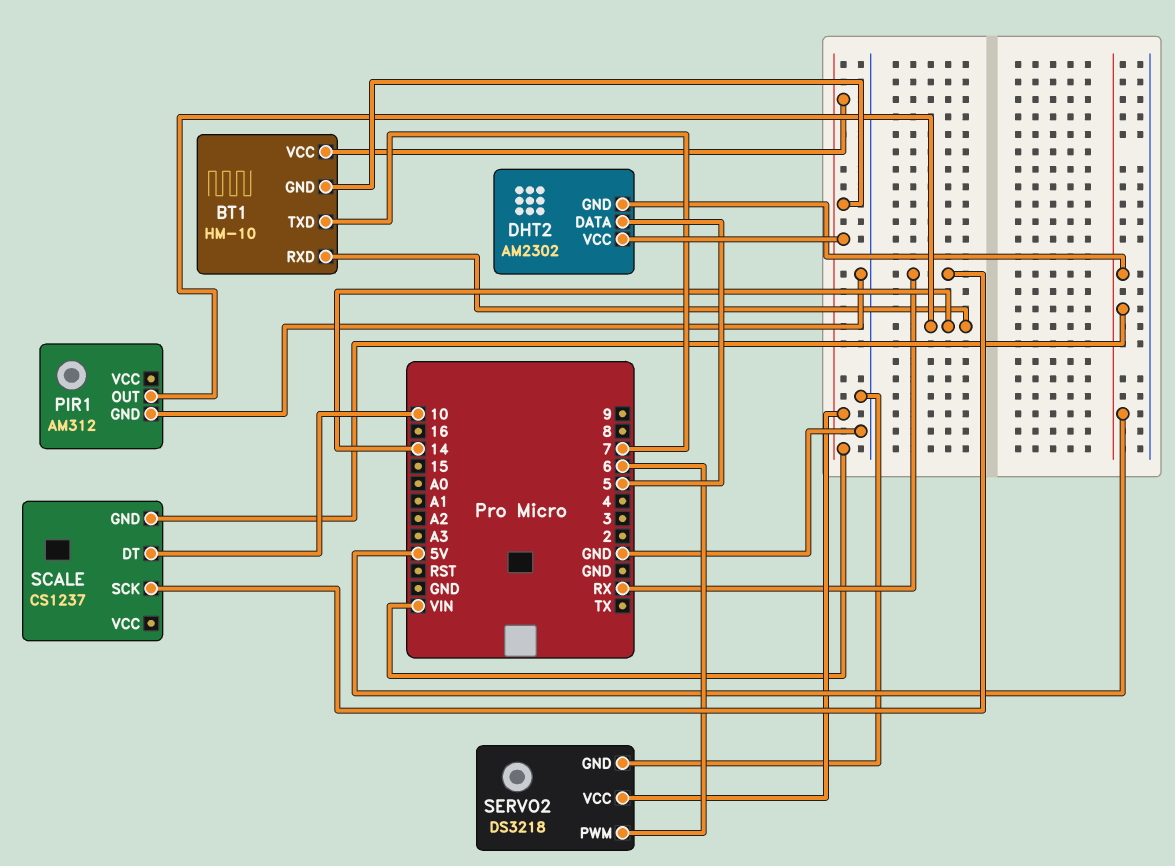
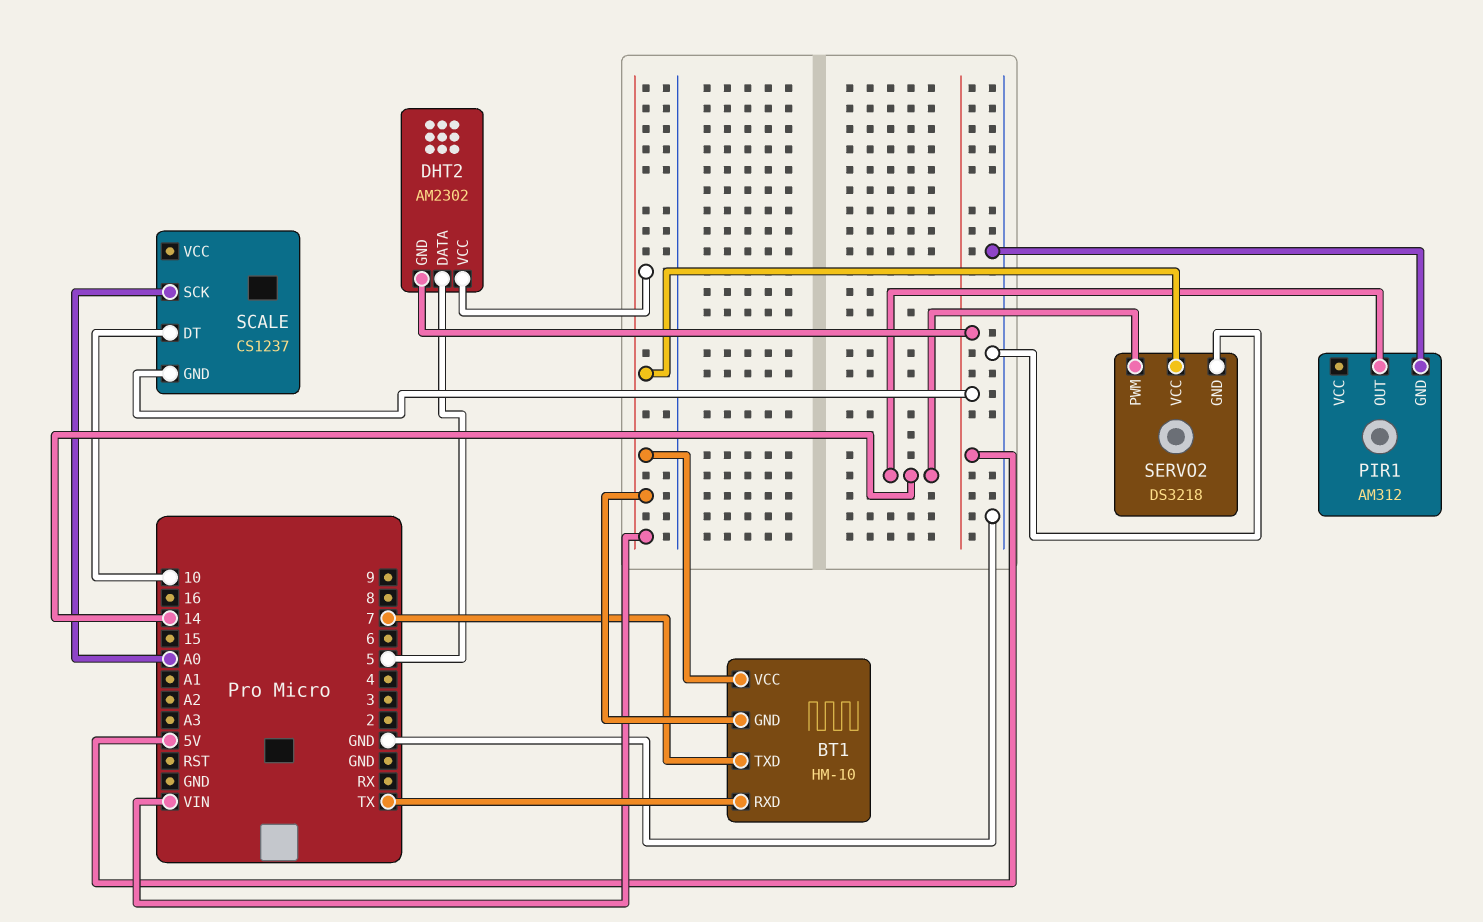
BT1 pin RXD: 14 -> TX
SCALE pin SCK: RX -> A0
SERVO2 pin PWM: 6 -> 14

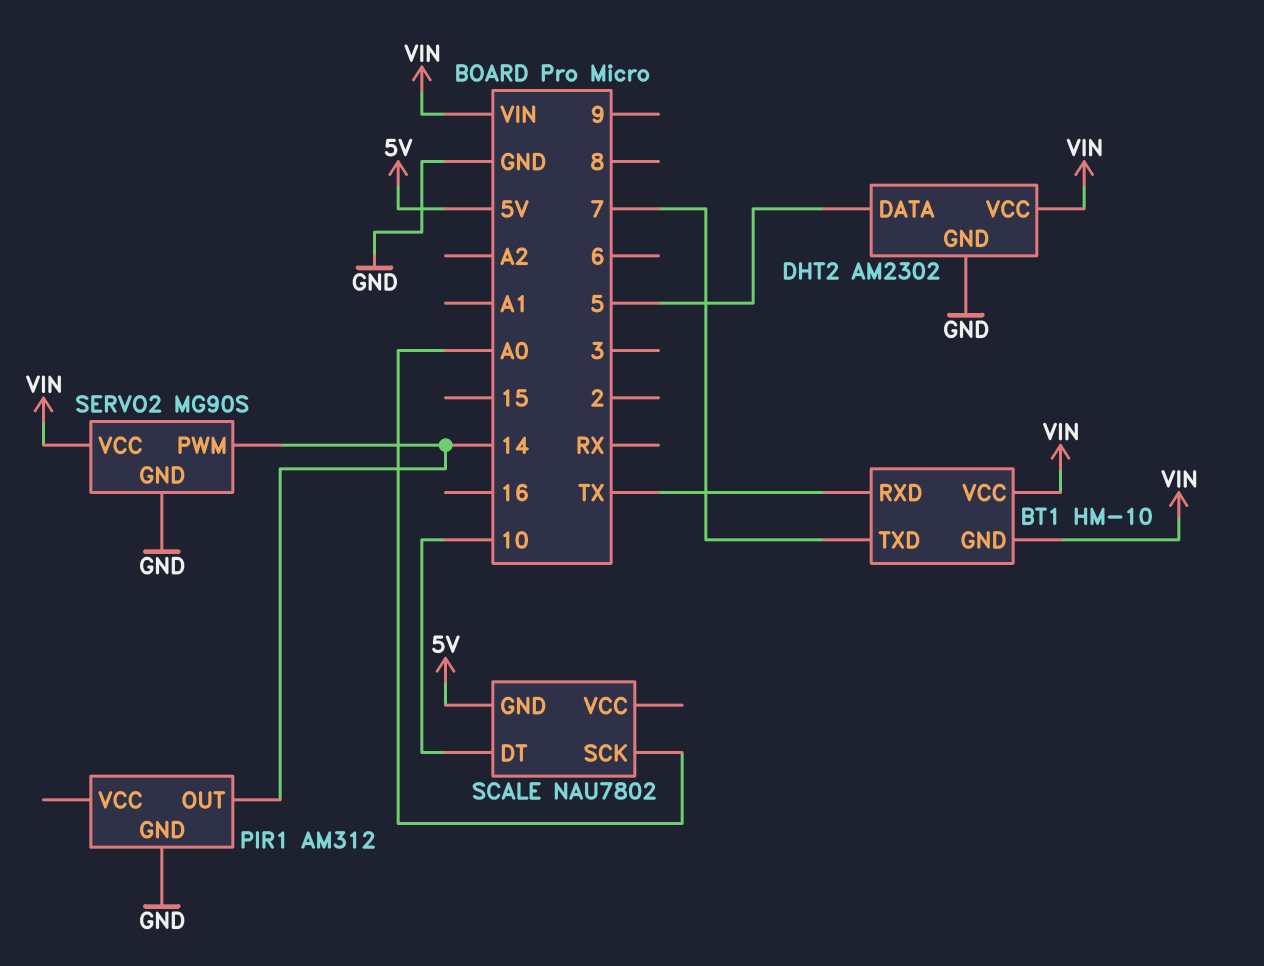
DHT2 pin GND: 5V -> GND
SCALE: CS1237 -> NAU7802
SERVO2: DS3218 -> MG90S

